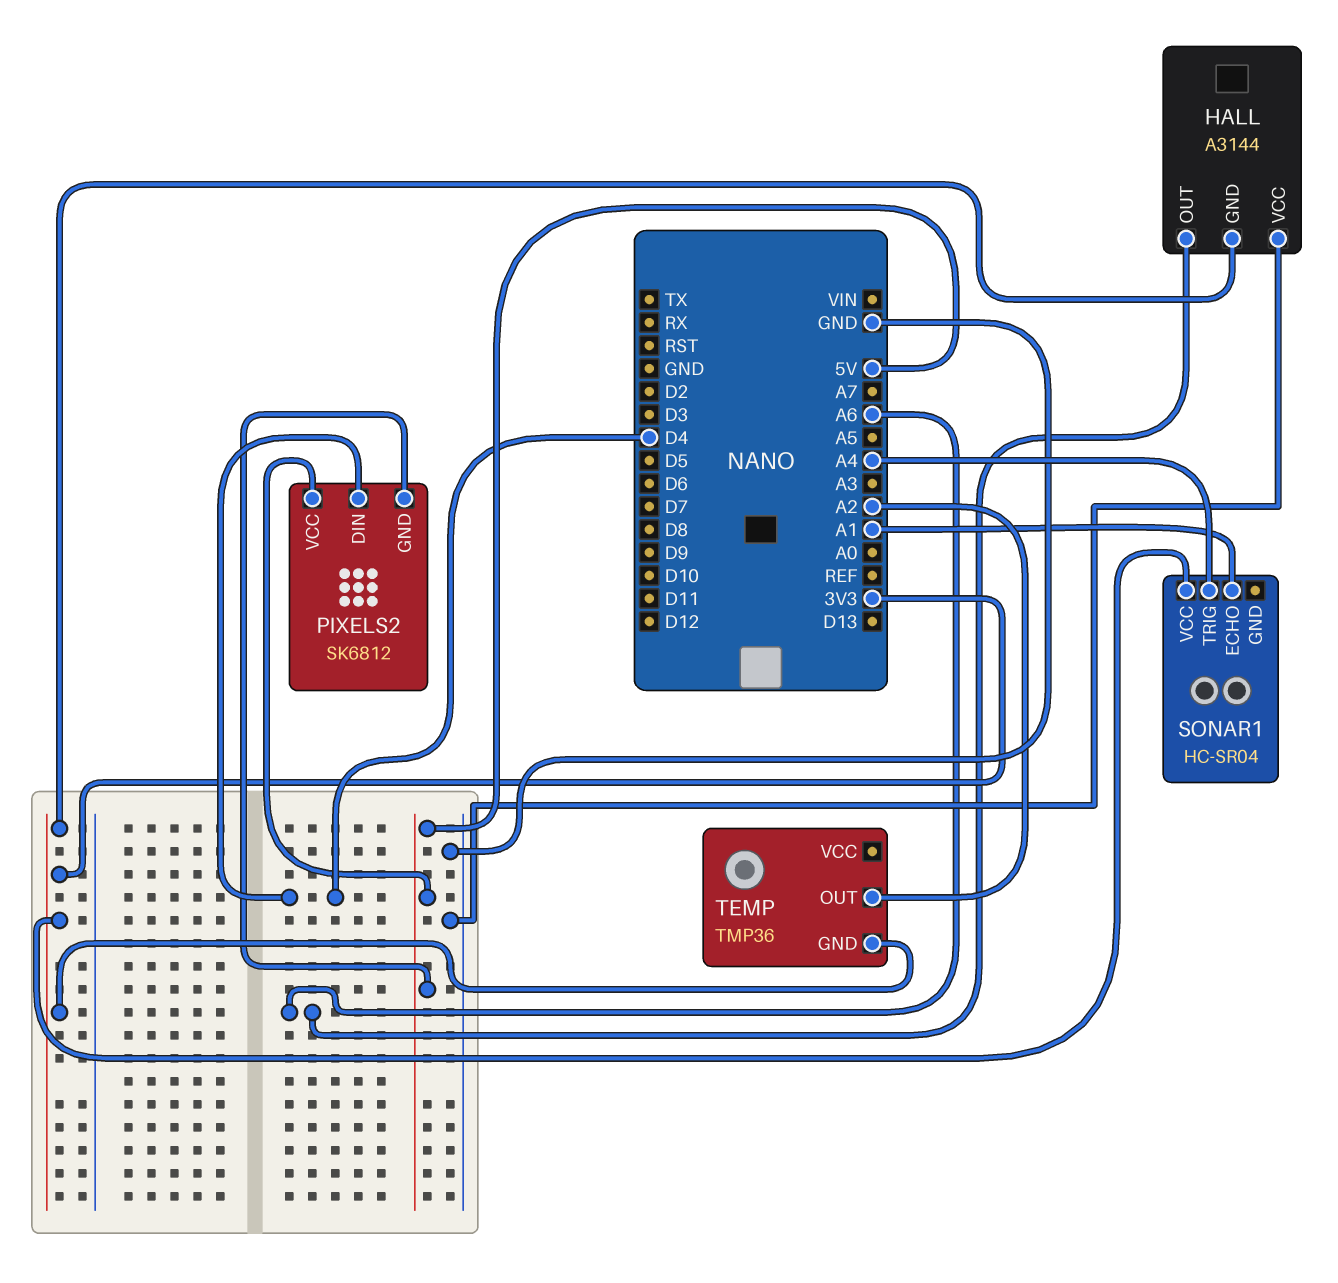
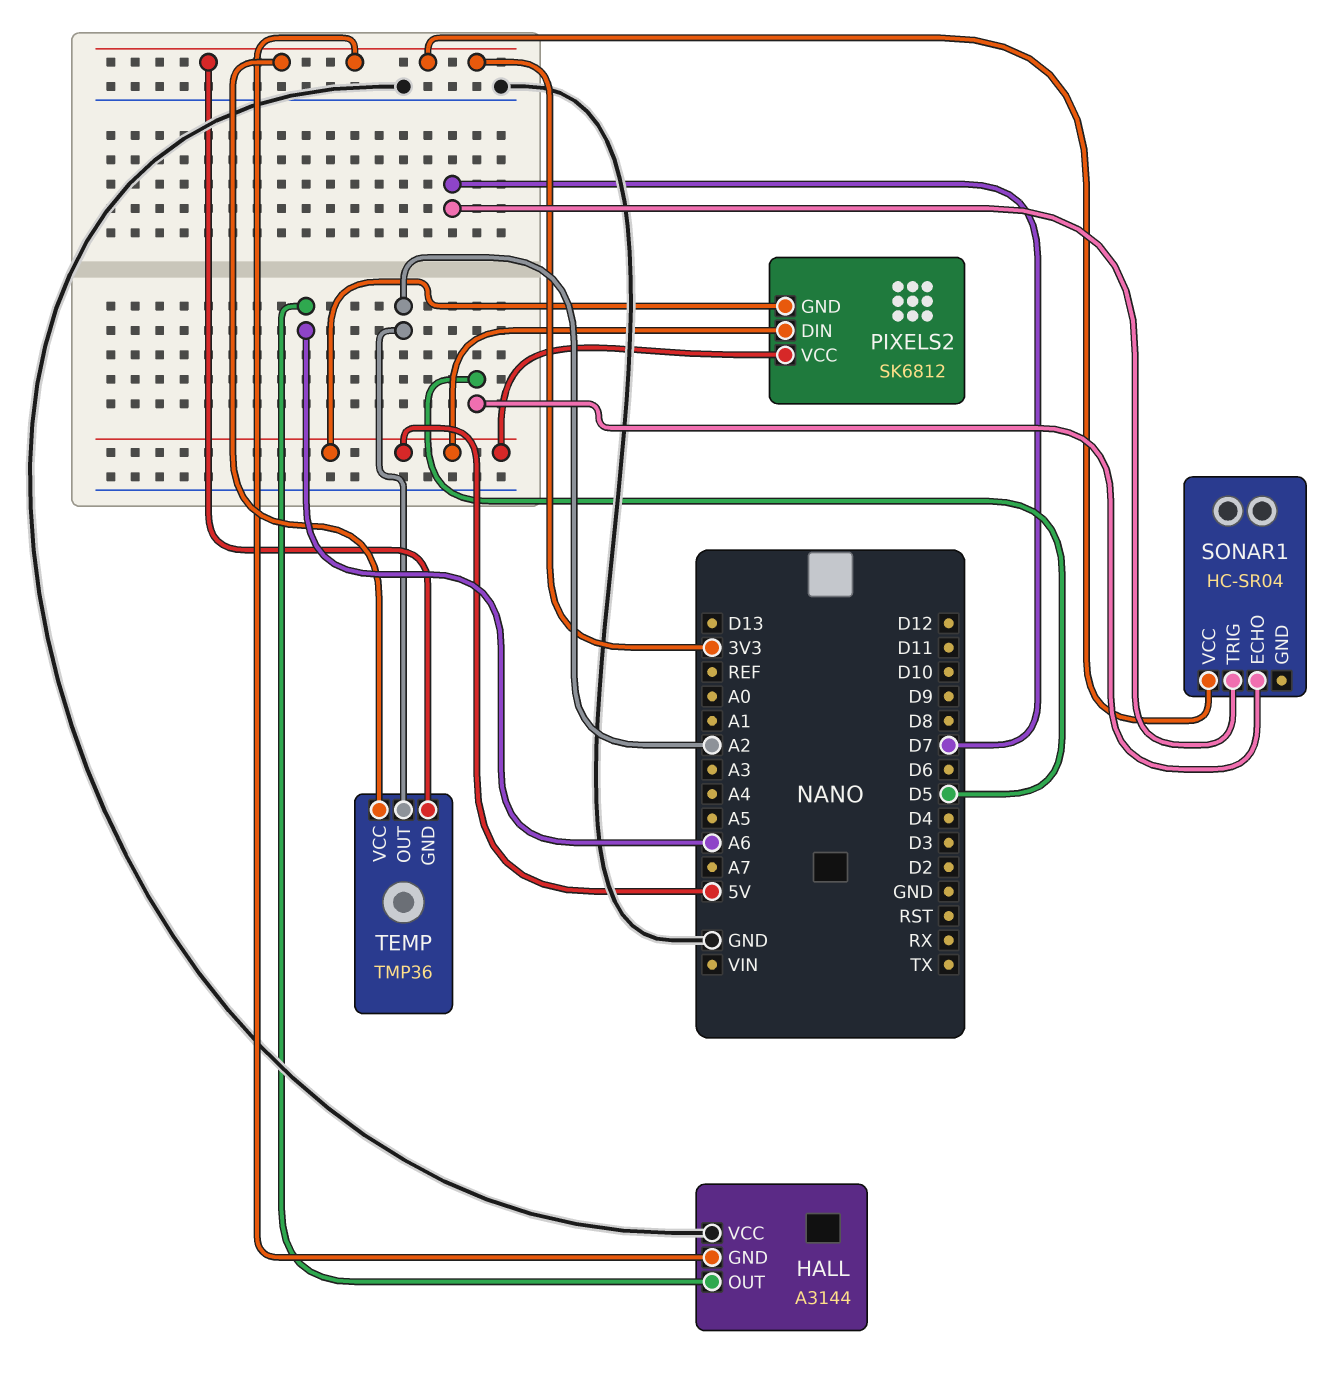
PIXELS2 pin DIN: D4 -> 5V
SONAR1 pin ECHO: A1 -> D5
SONAR1 pin TRIG: A4 -> D7
TEMP pin VCC: none -> 3V3

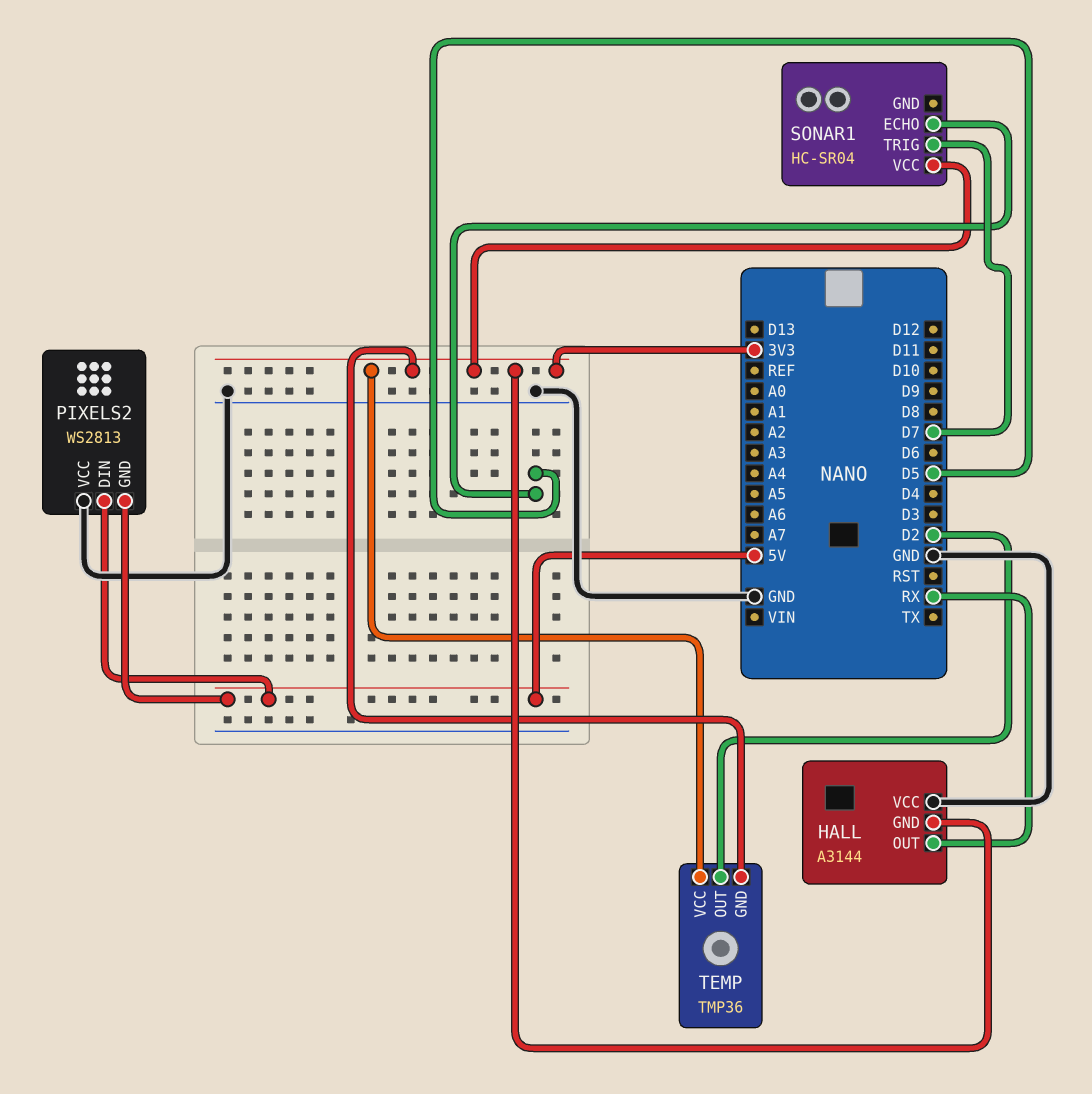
HALL pin OUT: A6 -> RX
PIXELS2: SK6812 -> WS2813
PIXELS2 pin VCC: 5V -> GND
TEMP pin OUT: A2 -> D2

